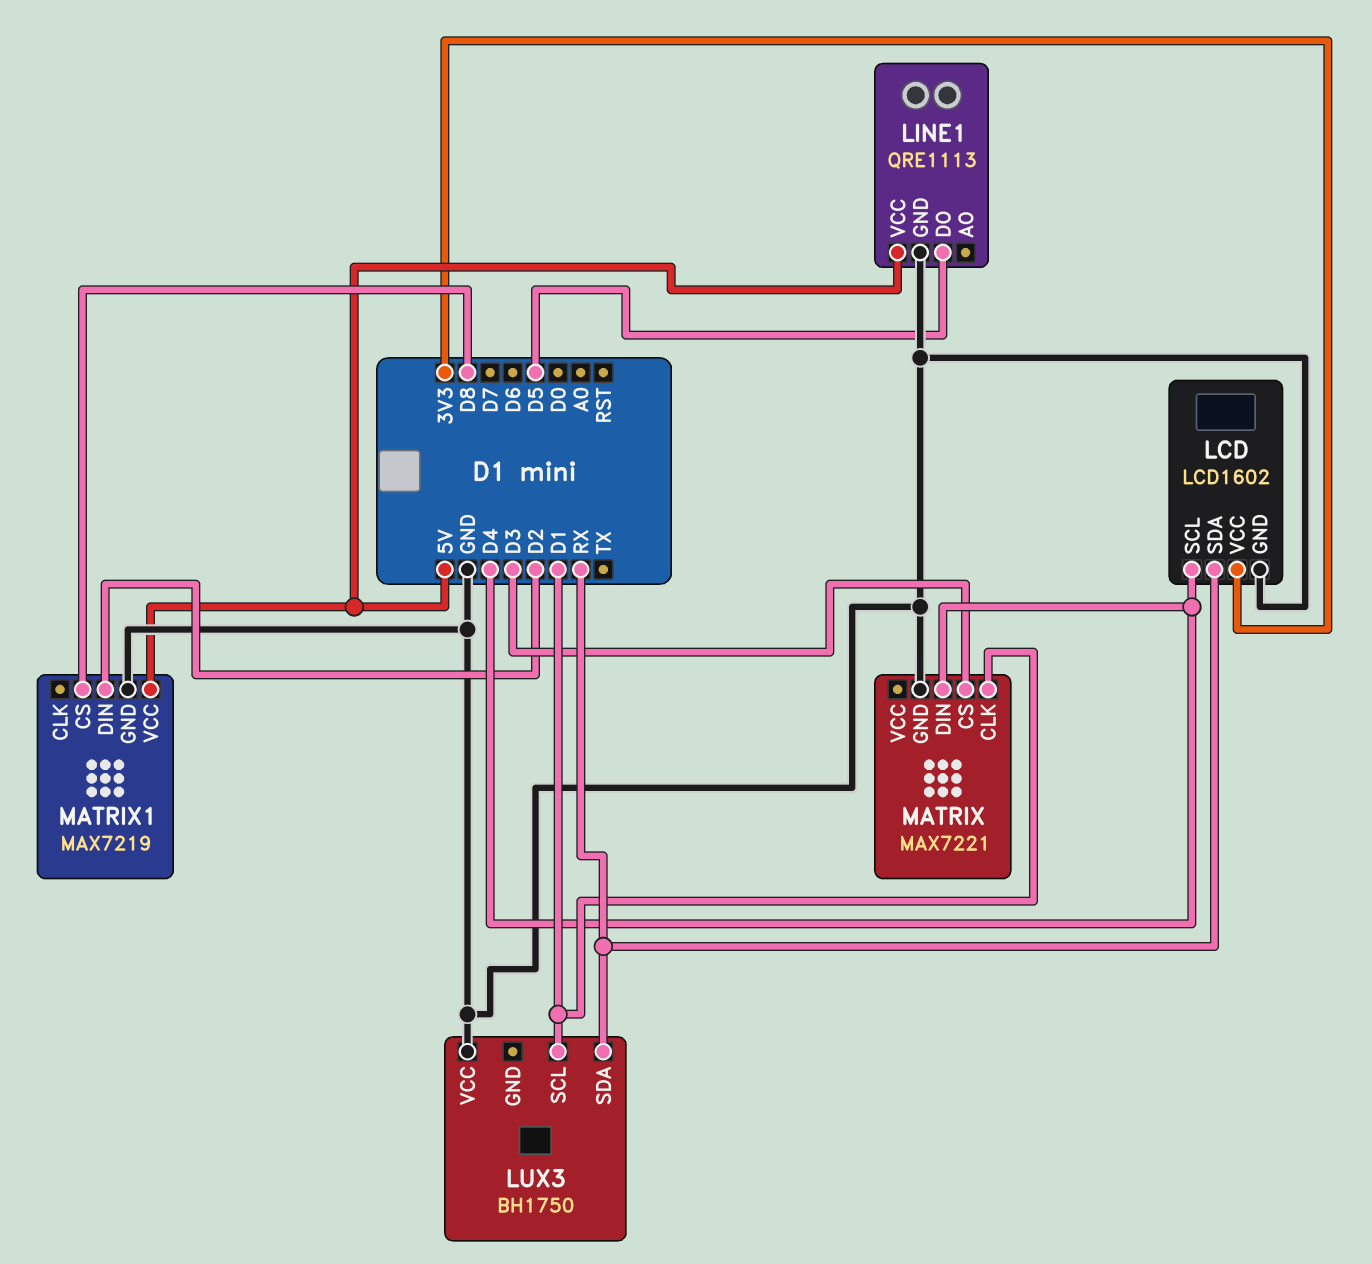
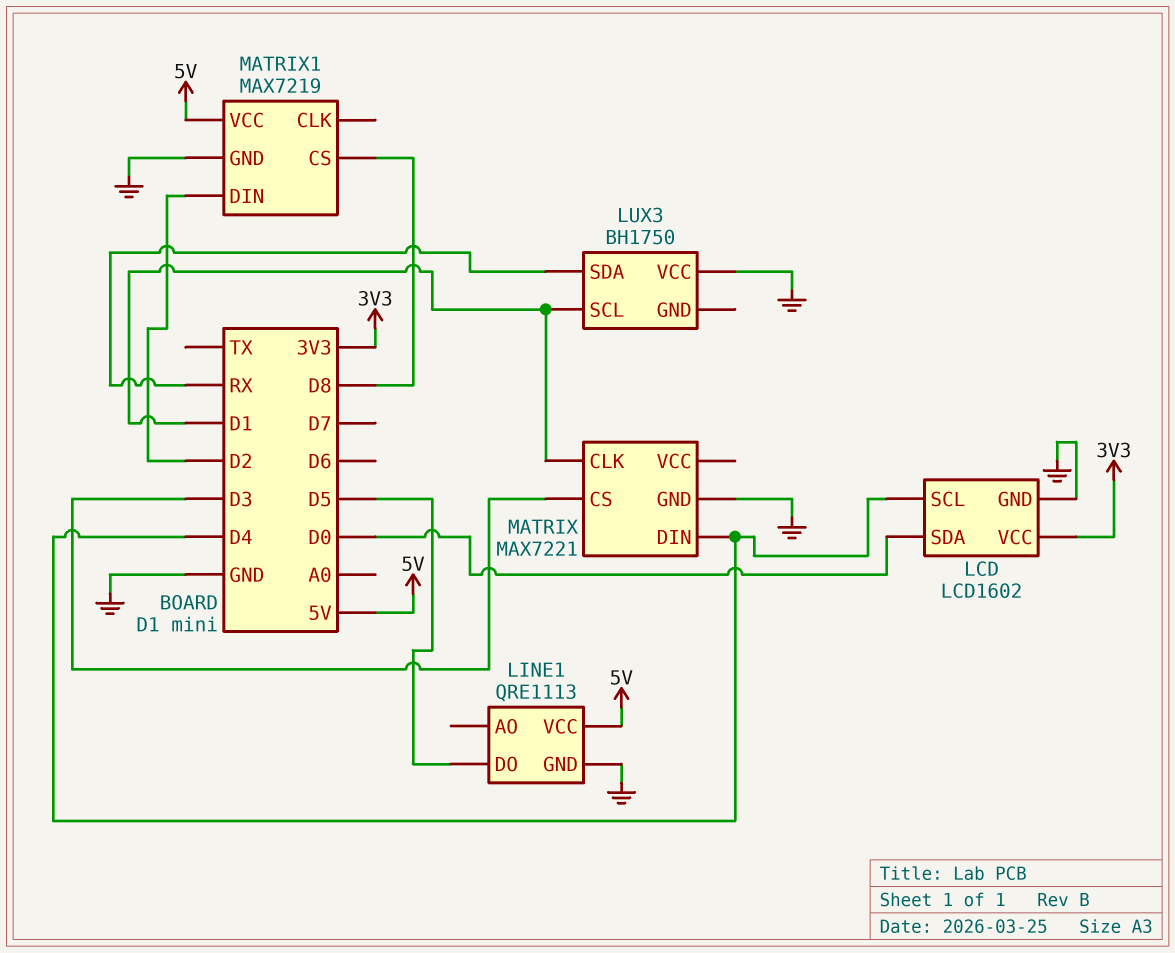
LCD pin SDA: RX -> D0

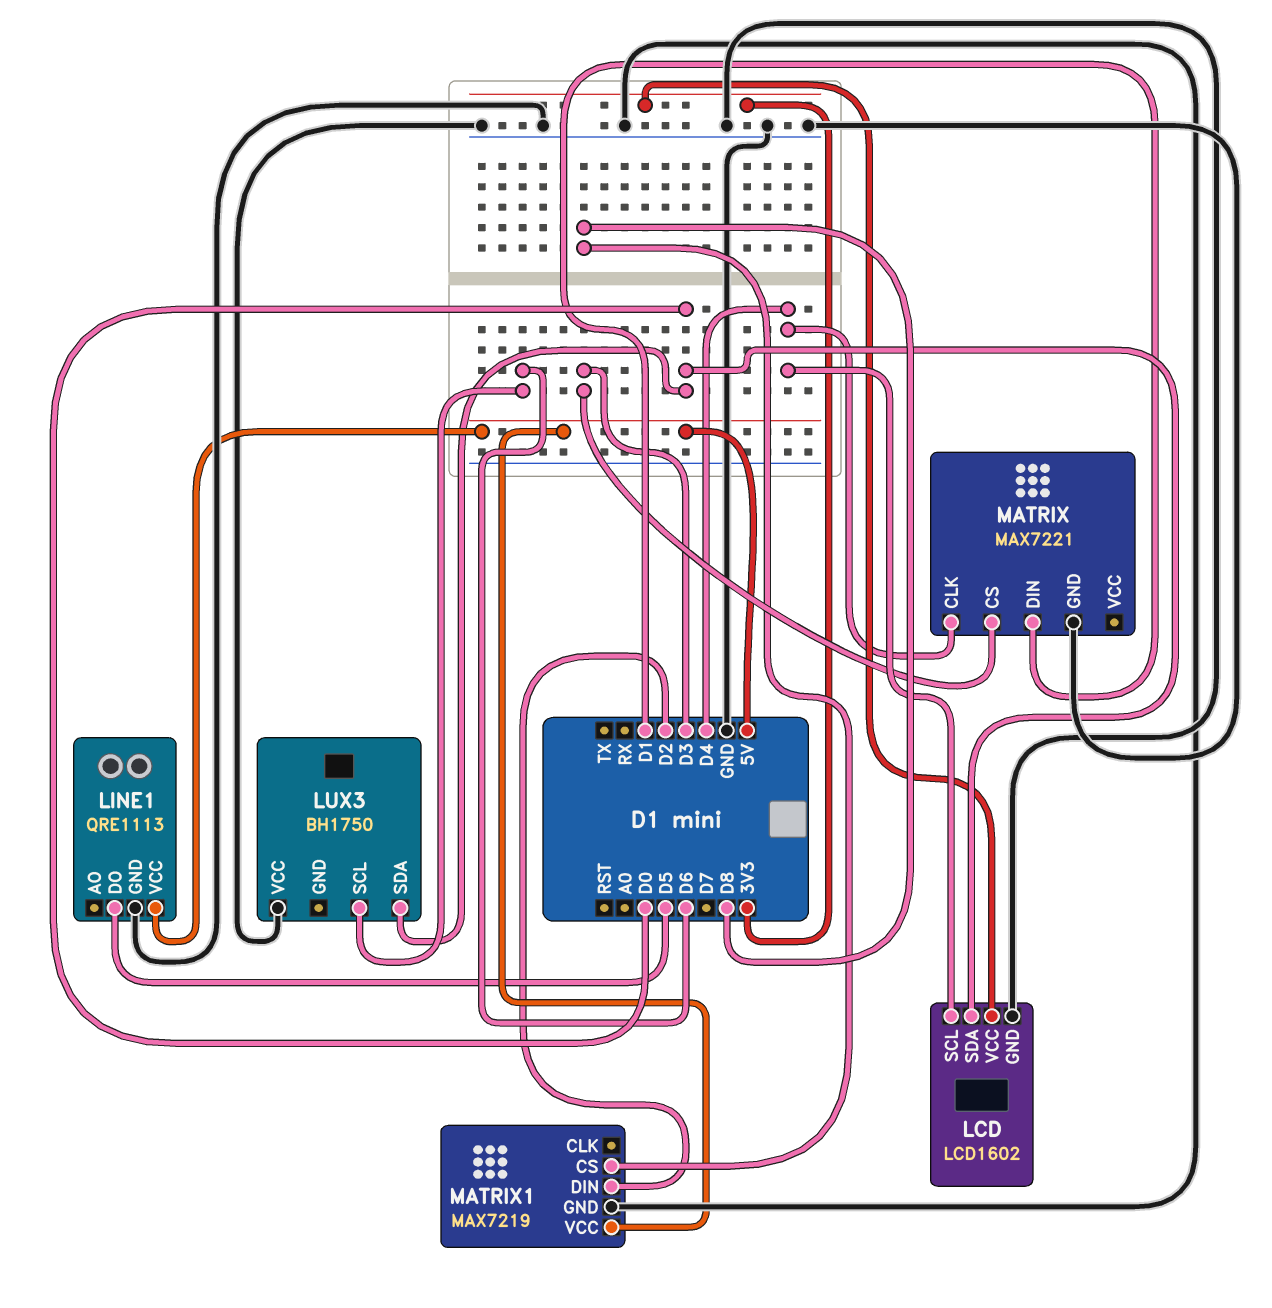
LUX3 pin SCL: D1 -> D6
LUX3 pin SDA: RX -> D0
MATRIX pin CLK: D1 -> D4
MATRIX pin DIN: D4 -> D1

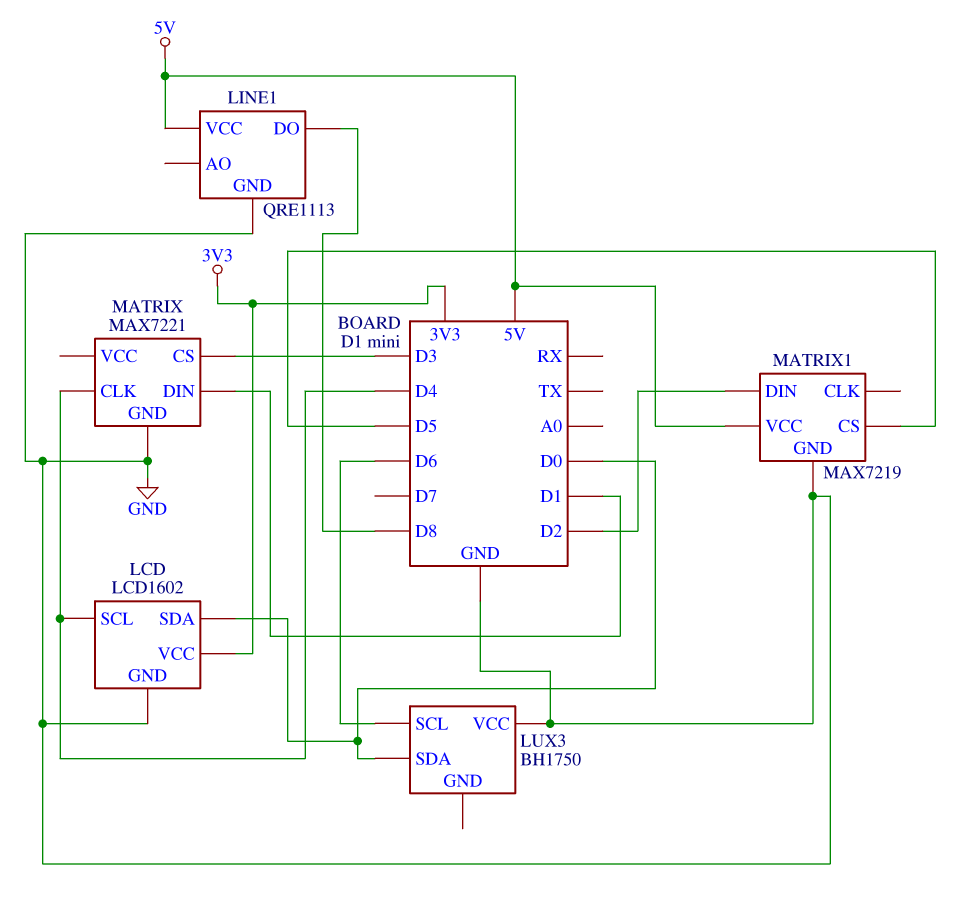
LINE1 pin DO: D5 -> D8
MATRIX1 pin CS: D8 -> D5

